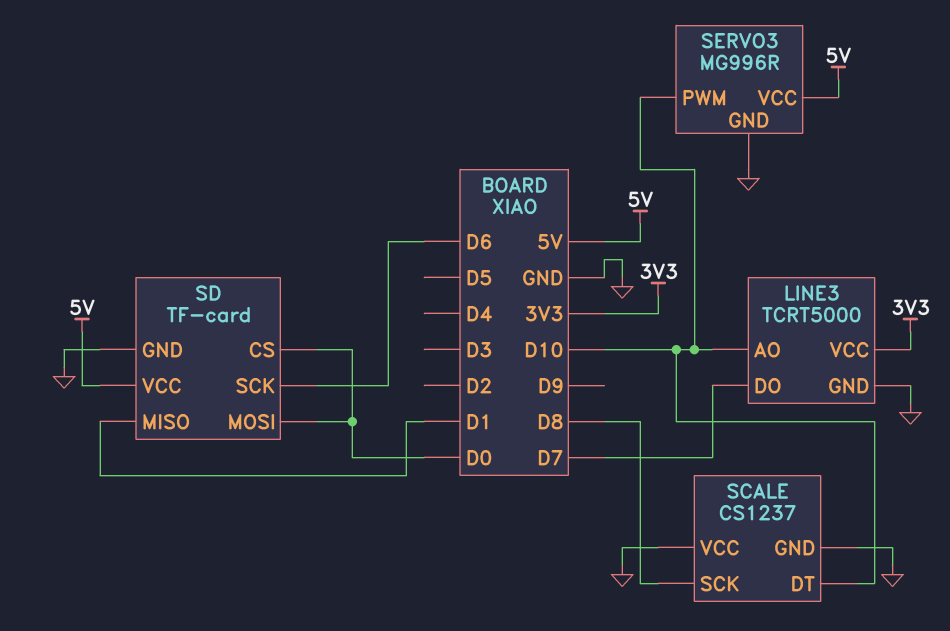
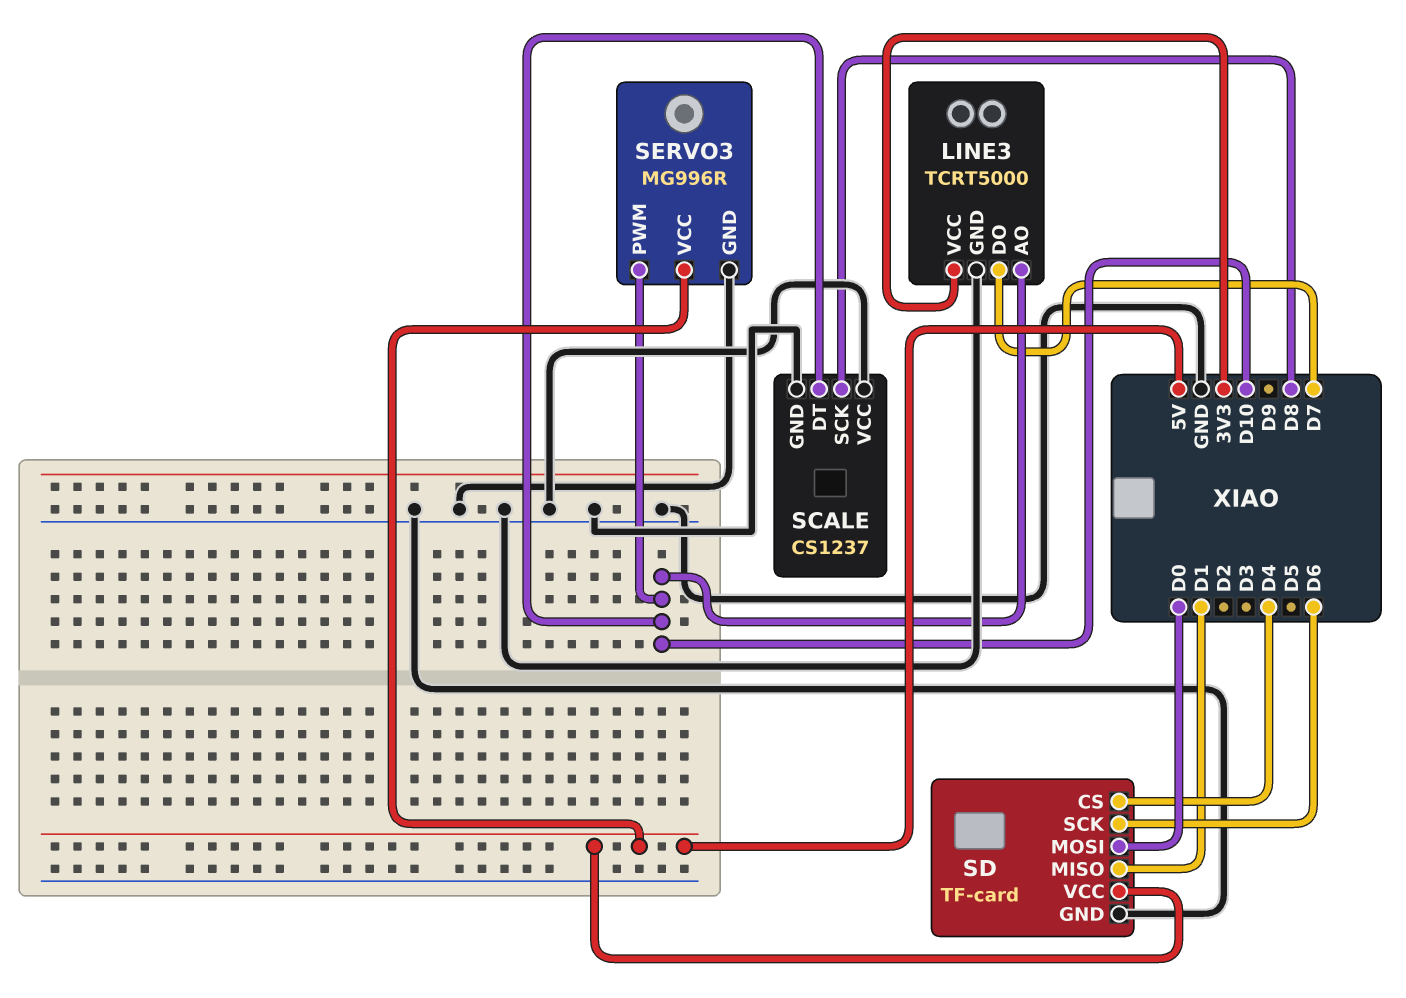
SD pin CS: D0 -> D4

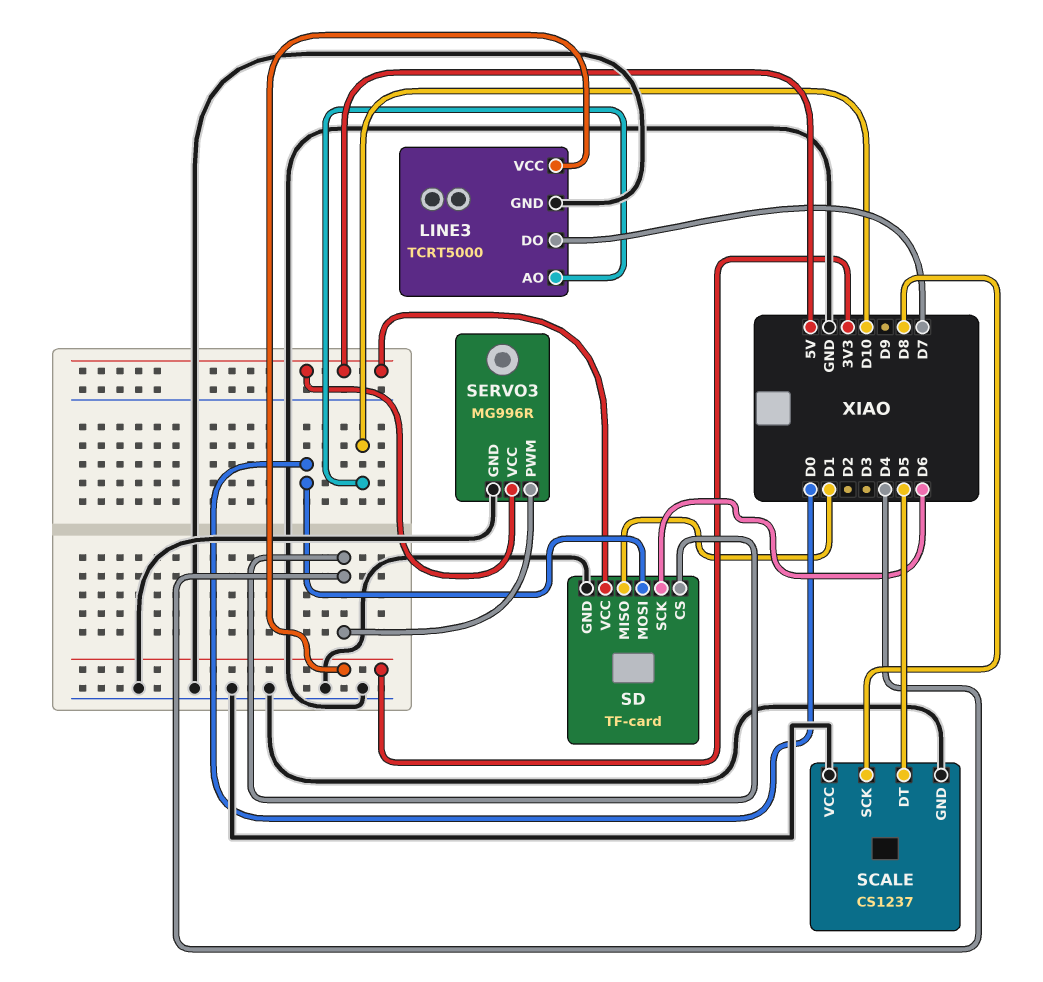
SCALE pin DT: D10 -> D5
SERVO3 pin PWM: D10 -> D4

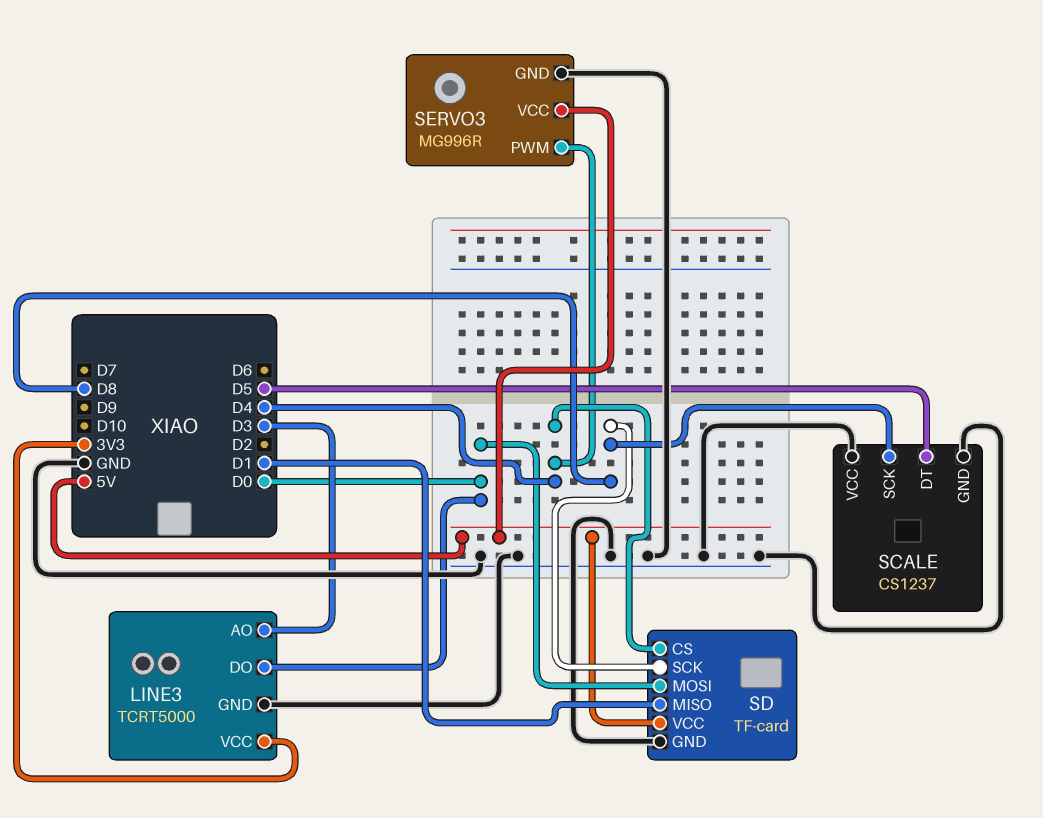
LINE3 pin AO: D10 -> D3
LINE3 pin DO: D7 -> D0
SD pin SCK: D6 -> D8

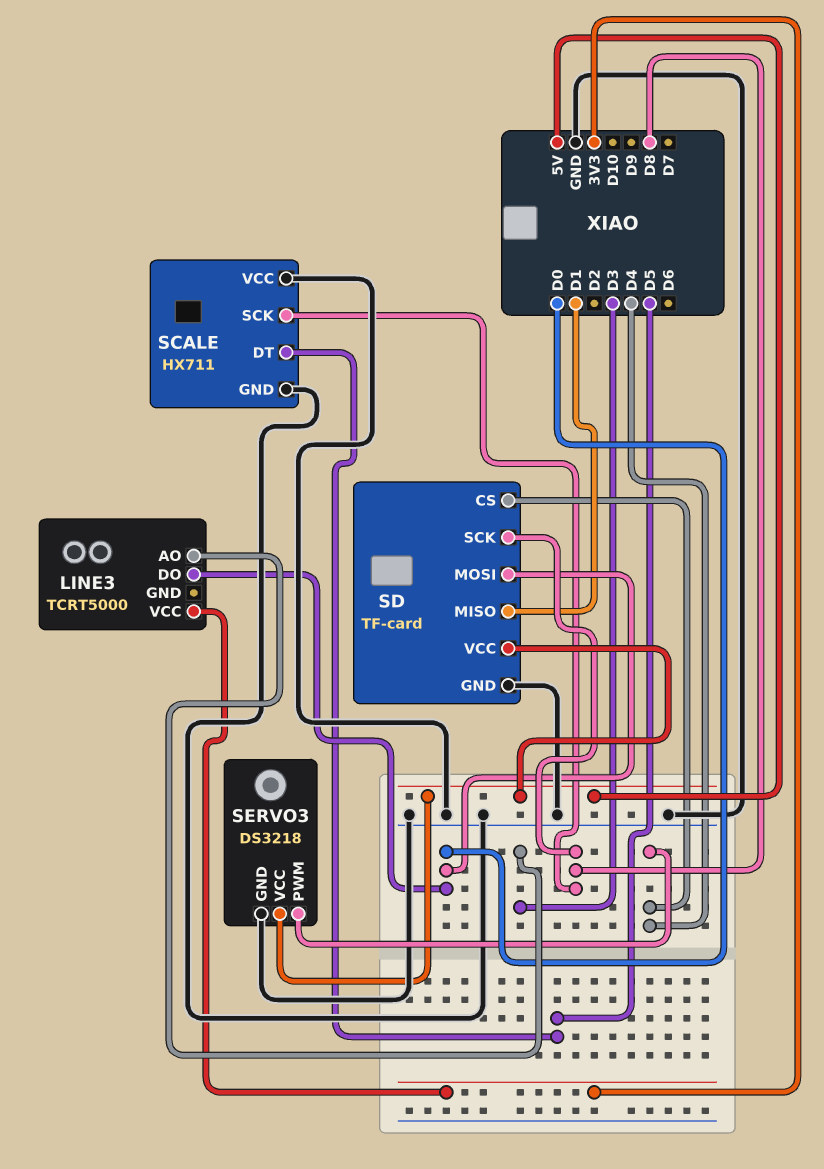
LINE3 pin GND: GND -> none
SCALE: CS1237 -> HX711
SERVO3: MG996R -> DS3218

